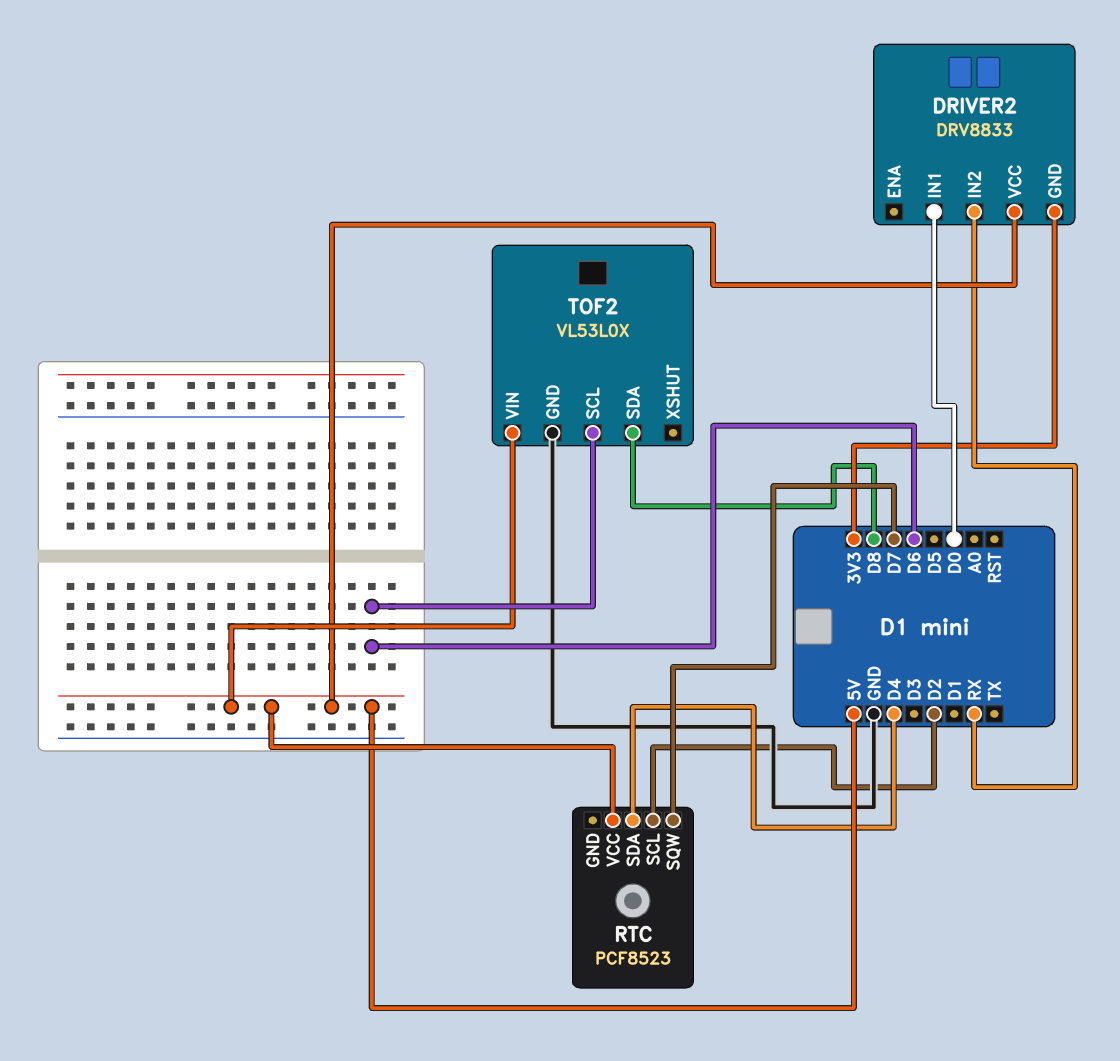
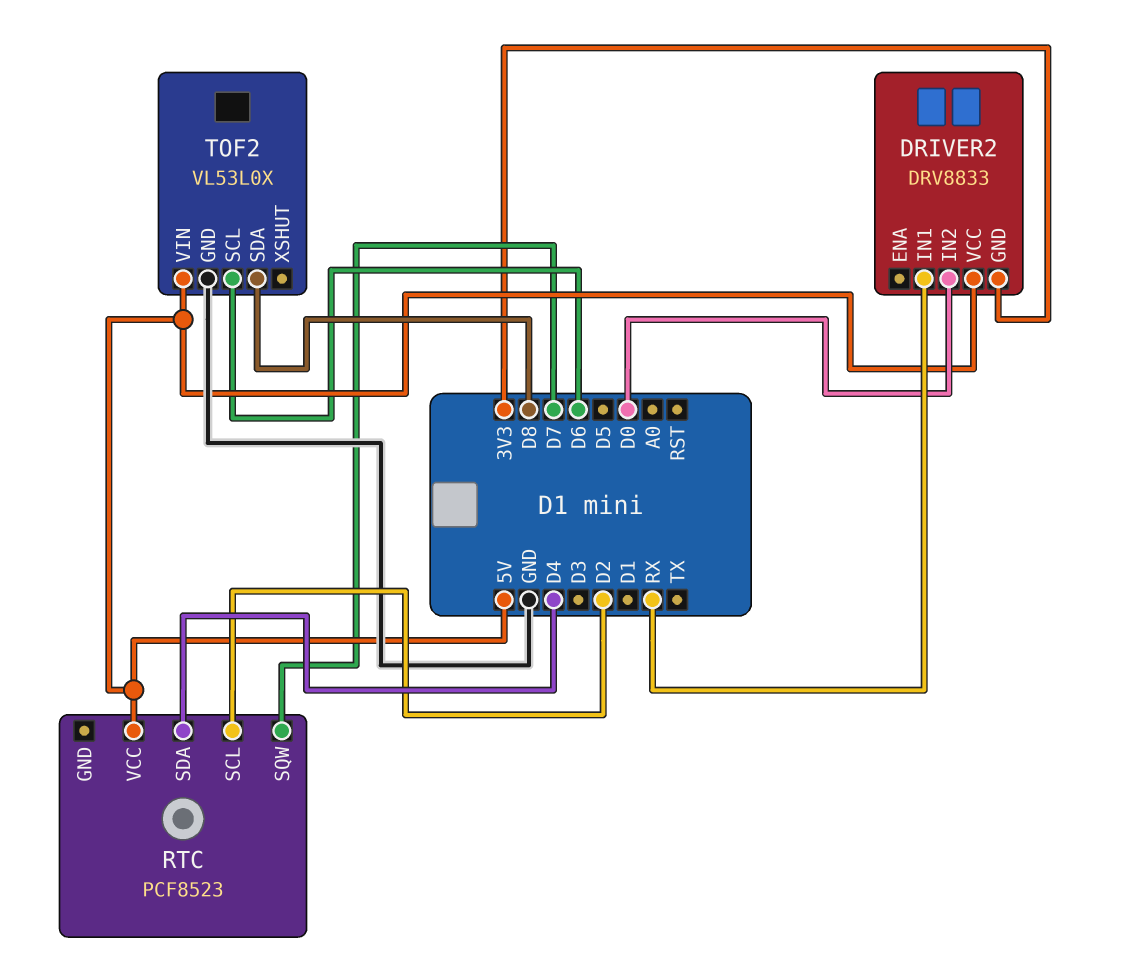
DRIVER2 pin IN1: D0 -> RX
DRIVER2 pin IN2: RX -> D0

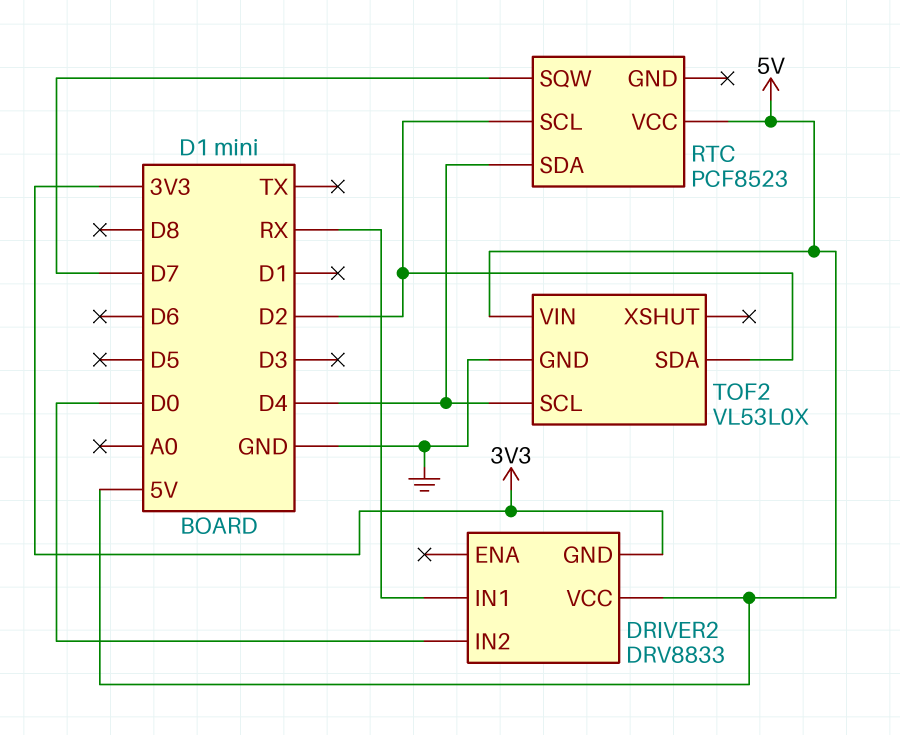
TOF2 pin SCL: D6 -> D4
TOF2 pin SDA: D8 -> D2

